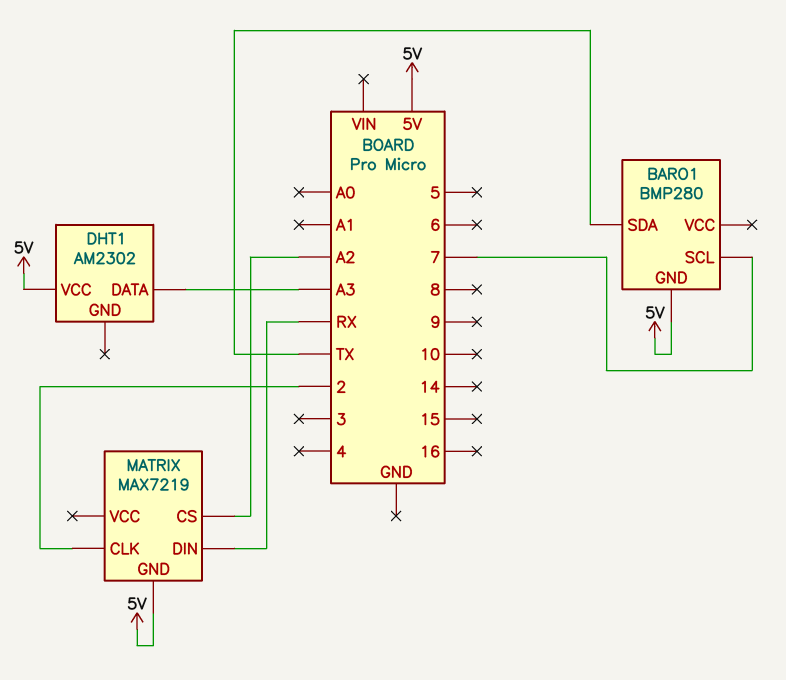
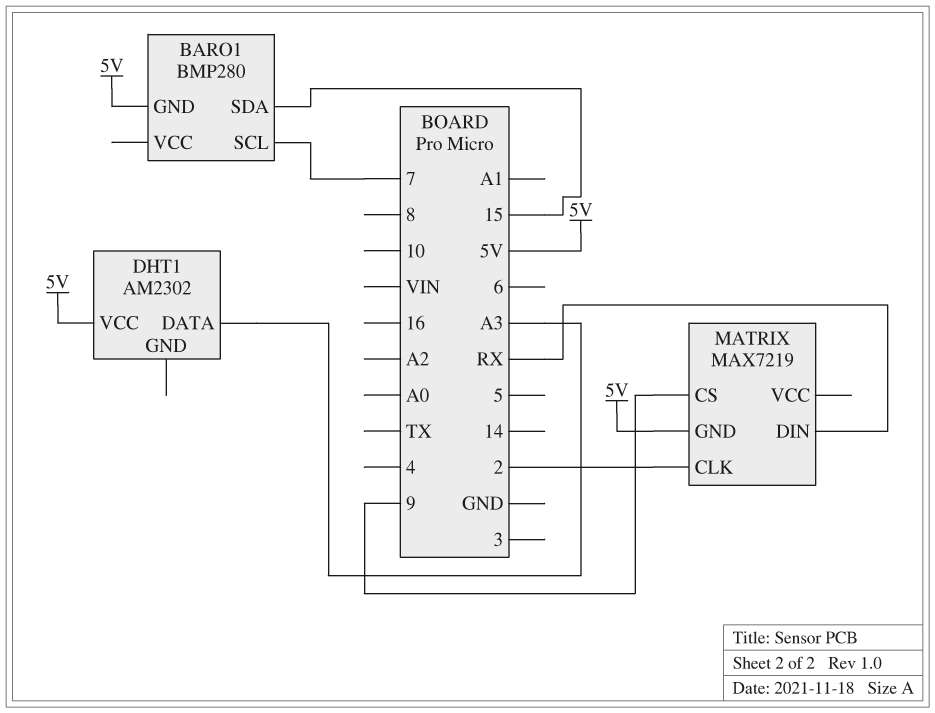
BARO1 pin SDA: TX -> 15
MATRIX pin CS: A2 -> 9

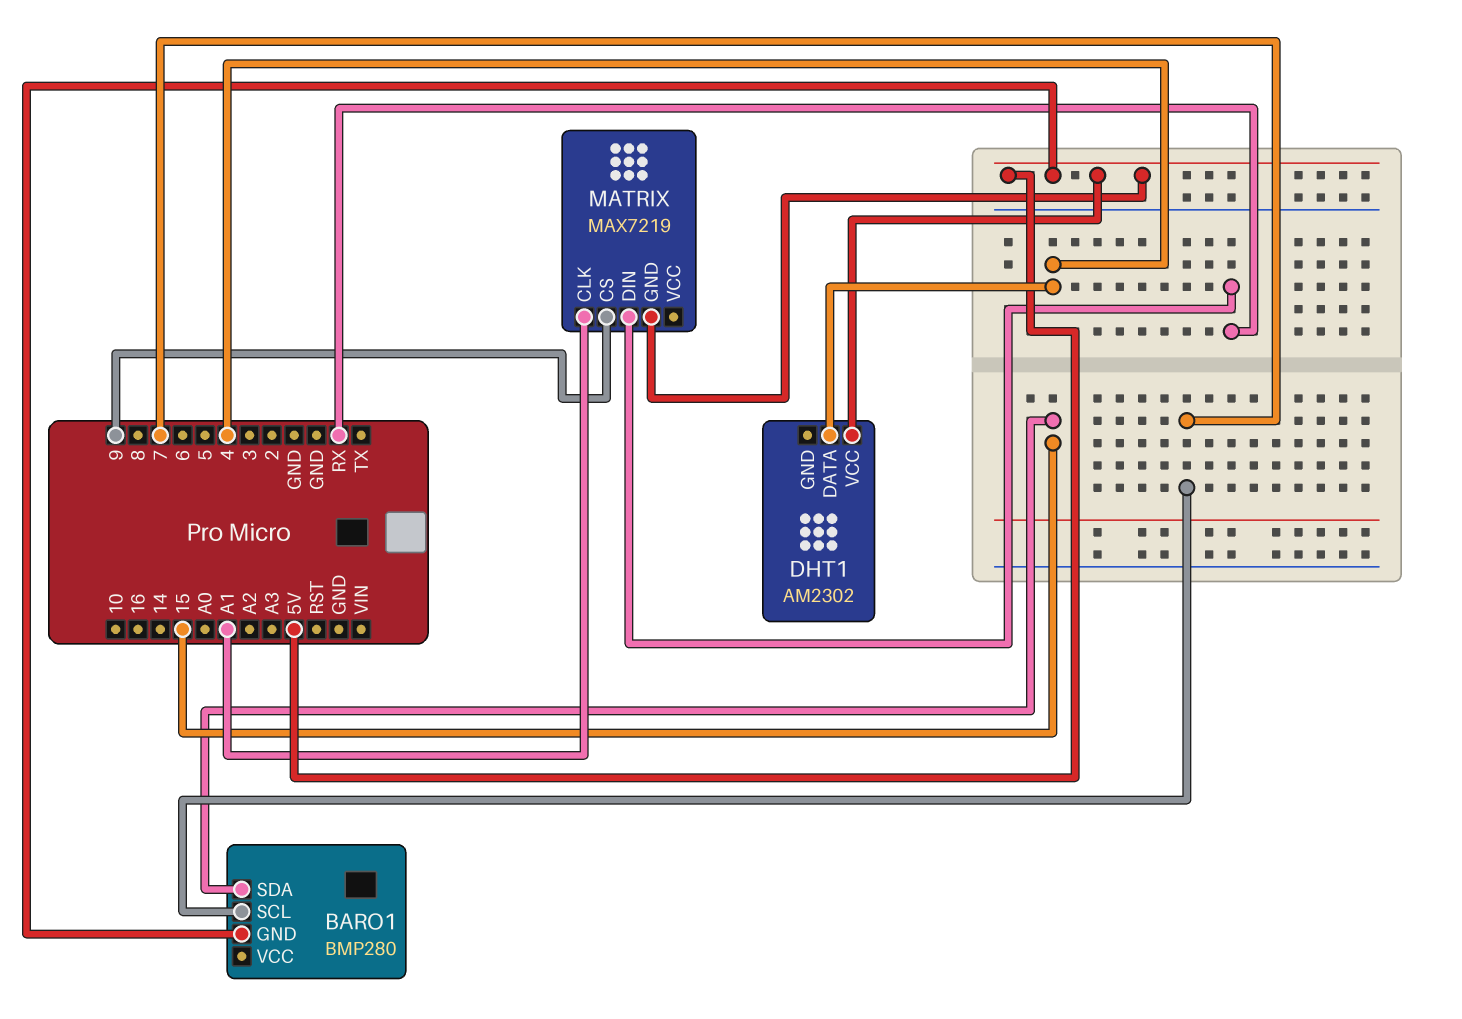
DHT1 pin DATA: A3 -> 4
MATRIX pin CLK: 2 -> A1

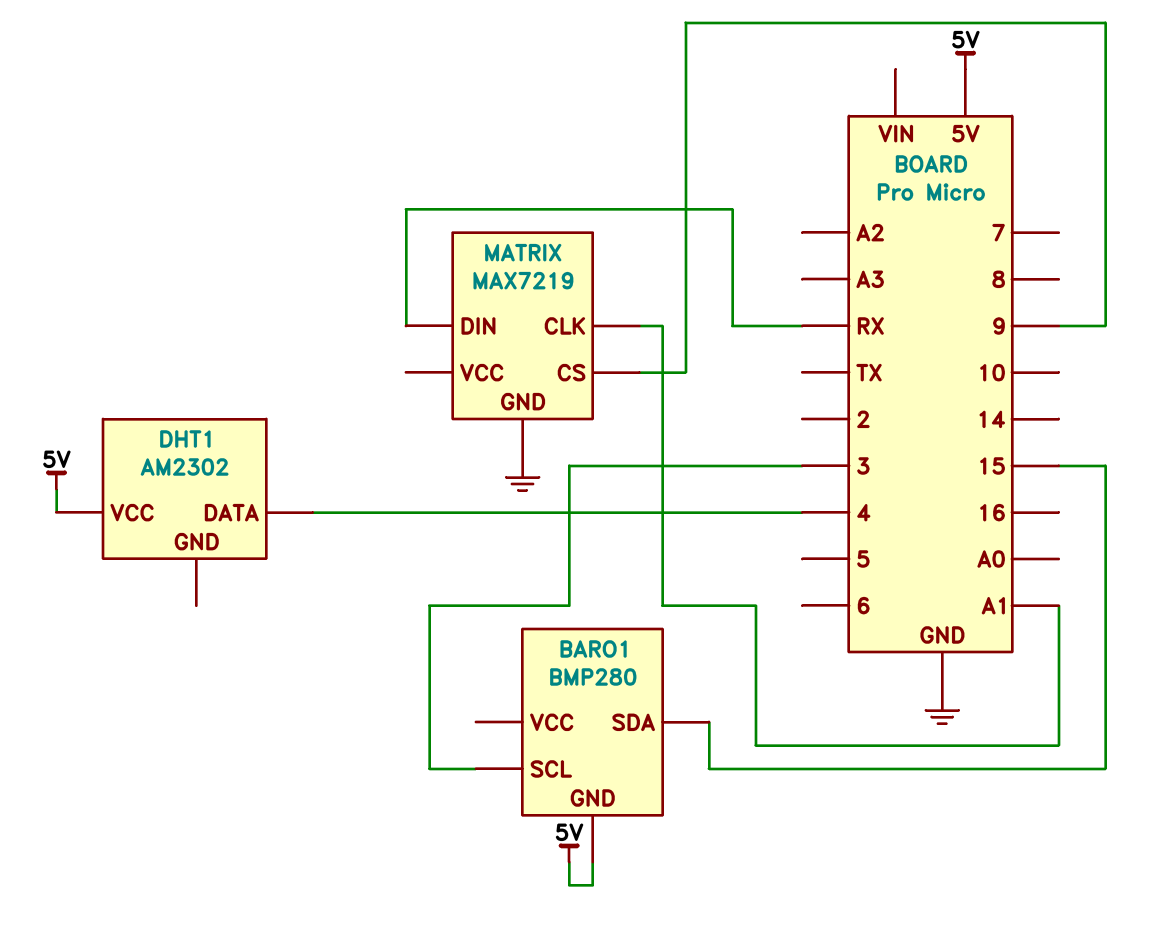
BARO1 pin SCL: 7 -> 3
MATRIX pin GND: 5V -> GND

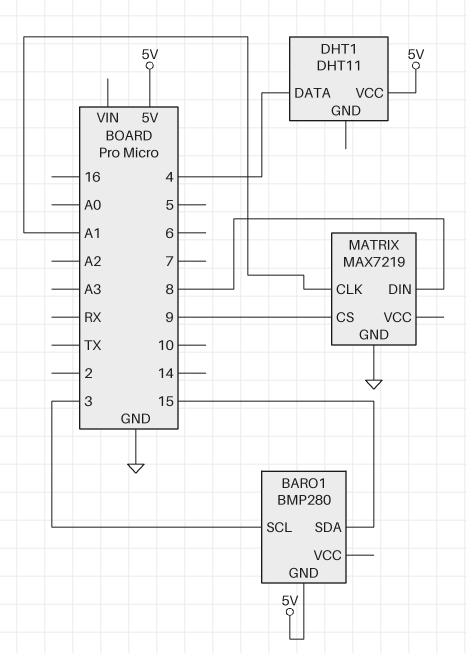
DHT1: AM2302 -> DHT11
MATRIX pin DIN: RX -> 8

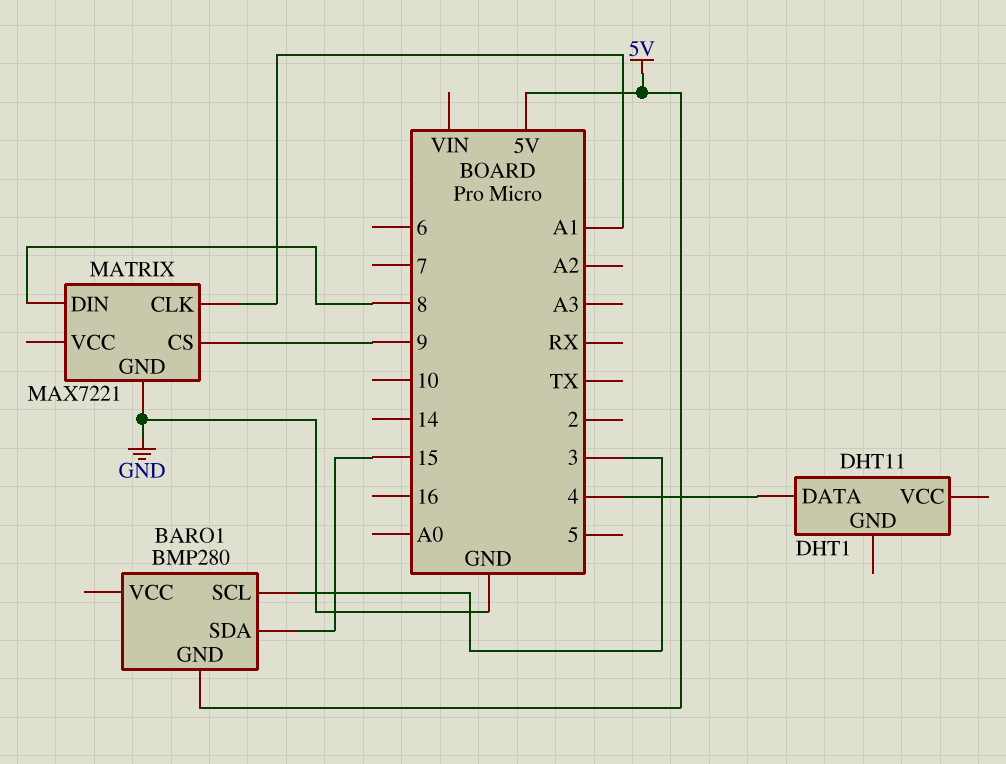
DHT1 pin VCC: 5V -> none
MATRIX: MAX7219 -> MAX7221

